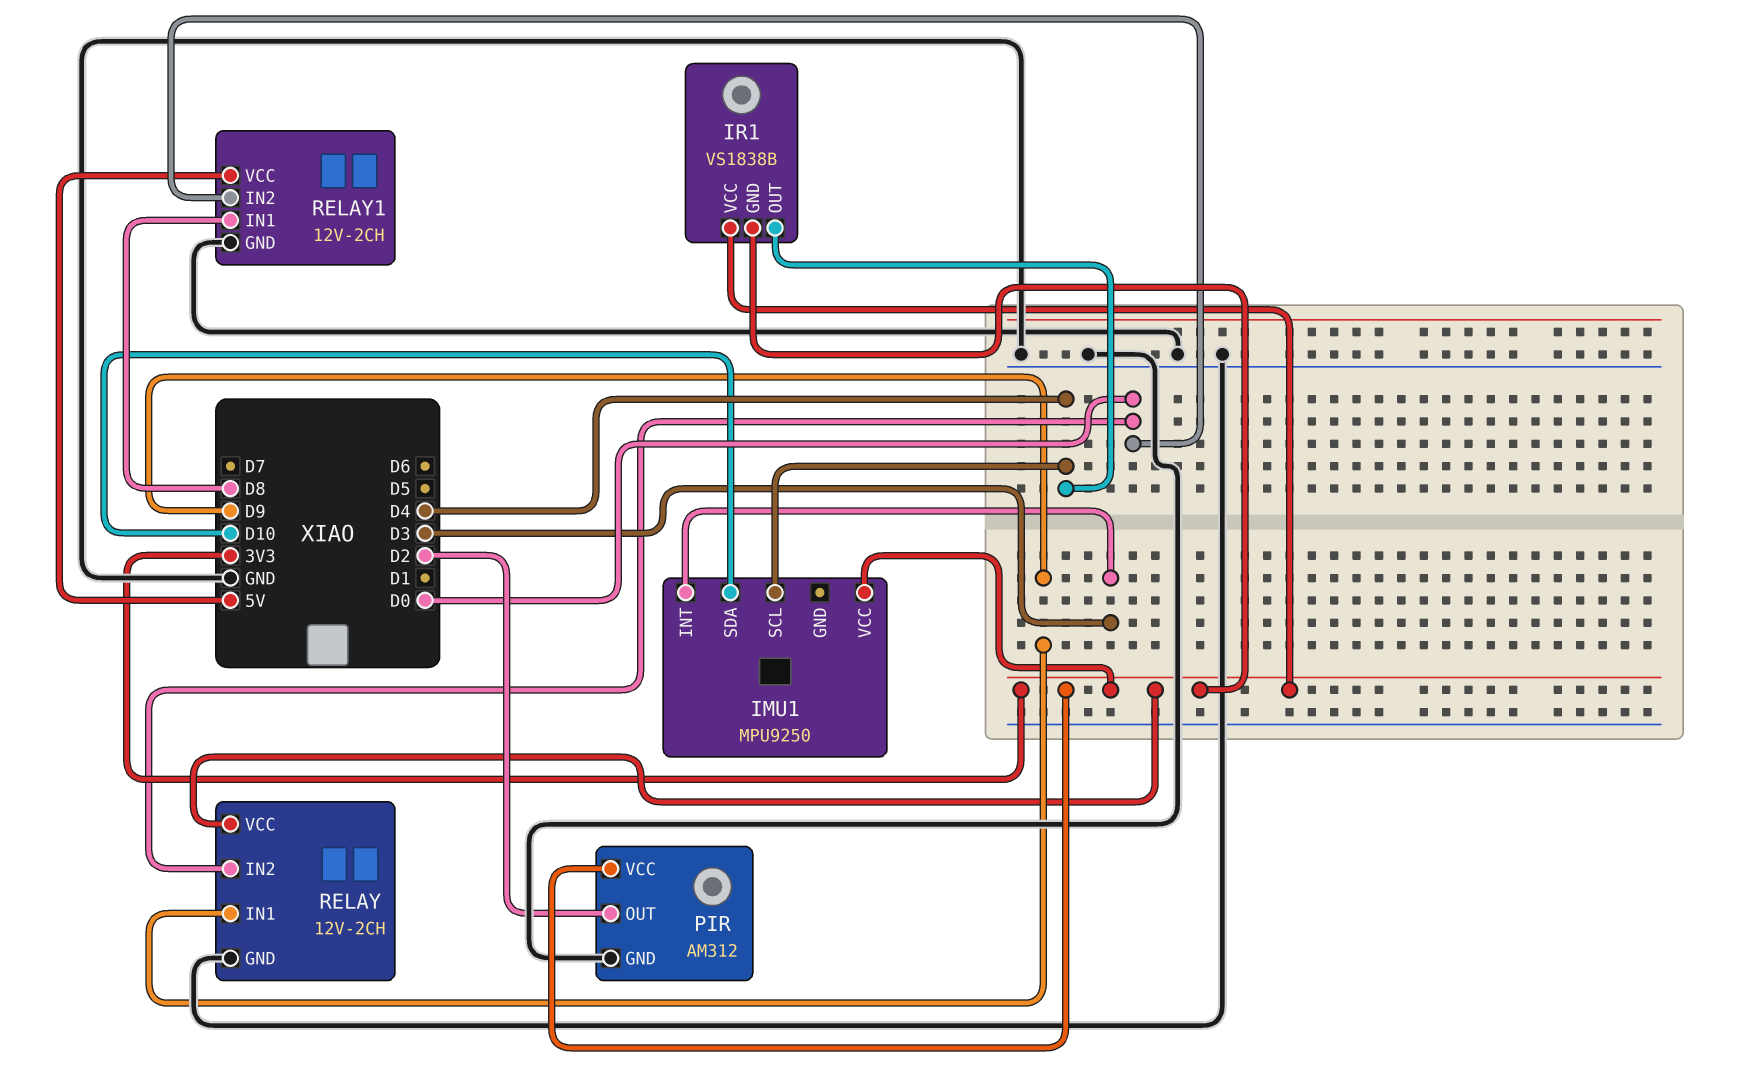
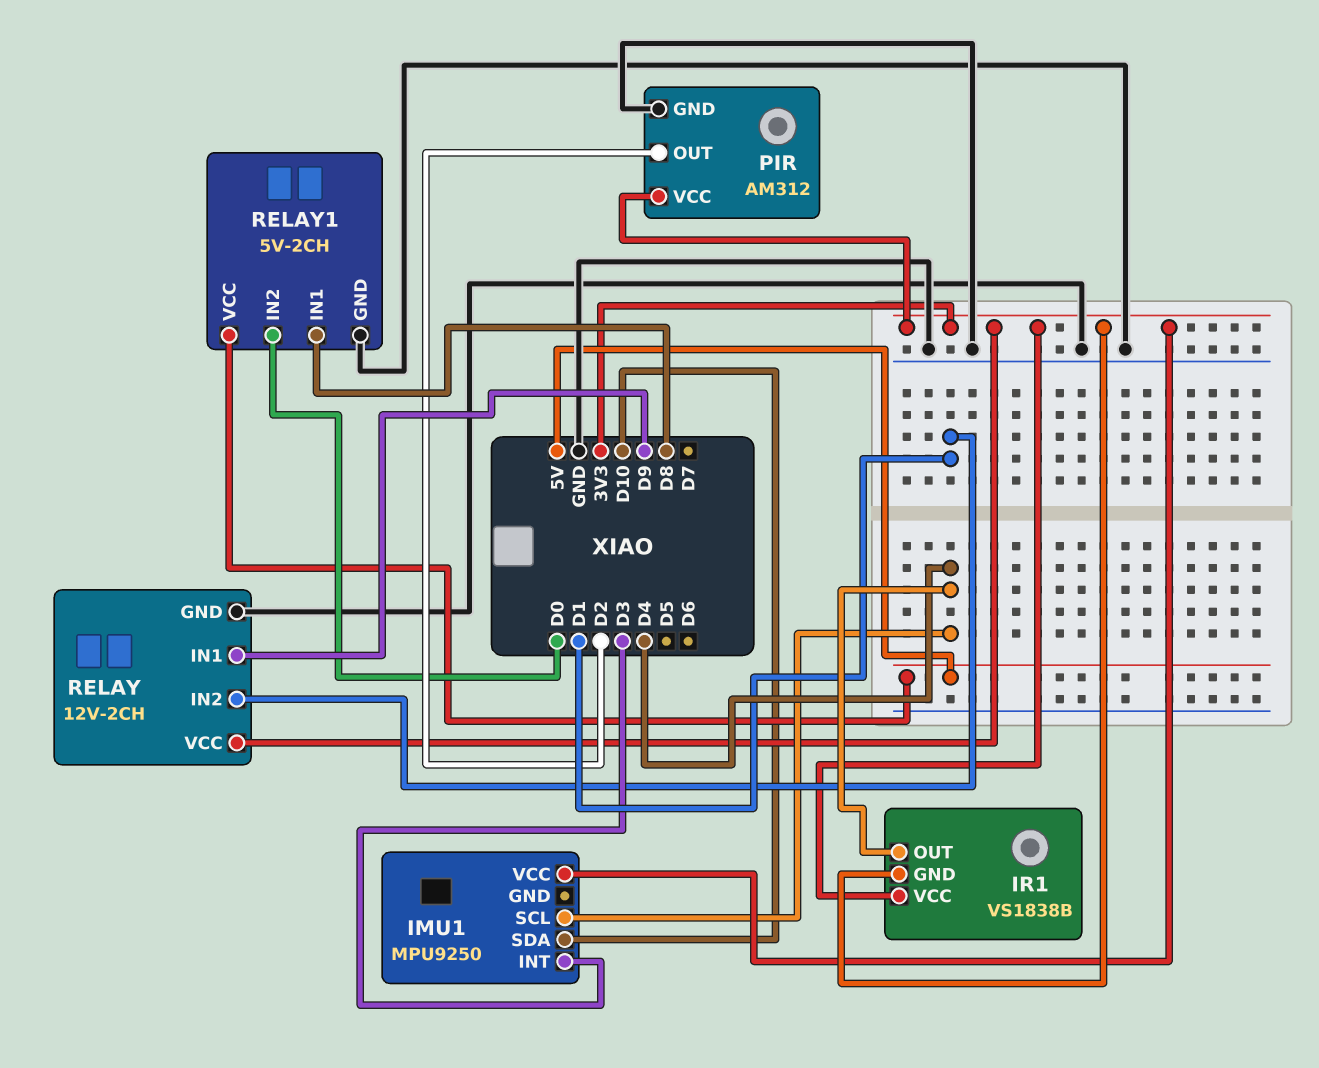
RELAY pin IN2: D0 -> D1
RELAY1: 12V-2CH -> 5V-2CH

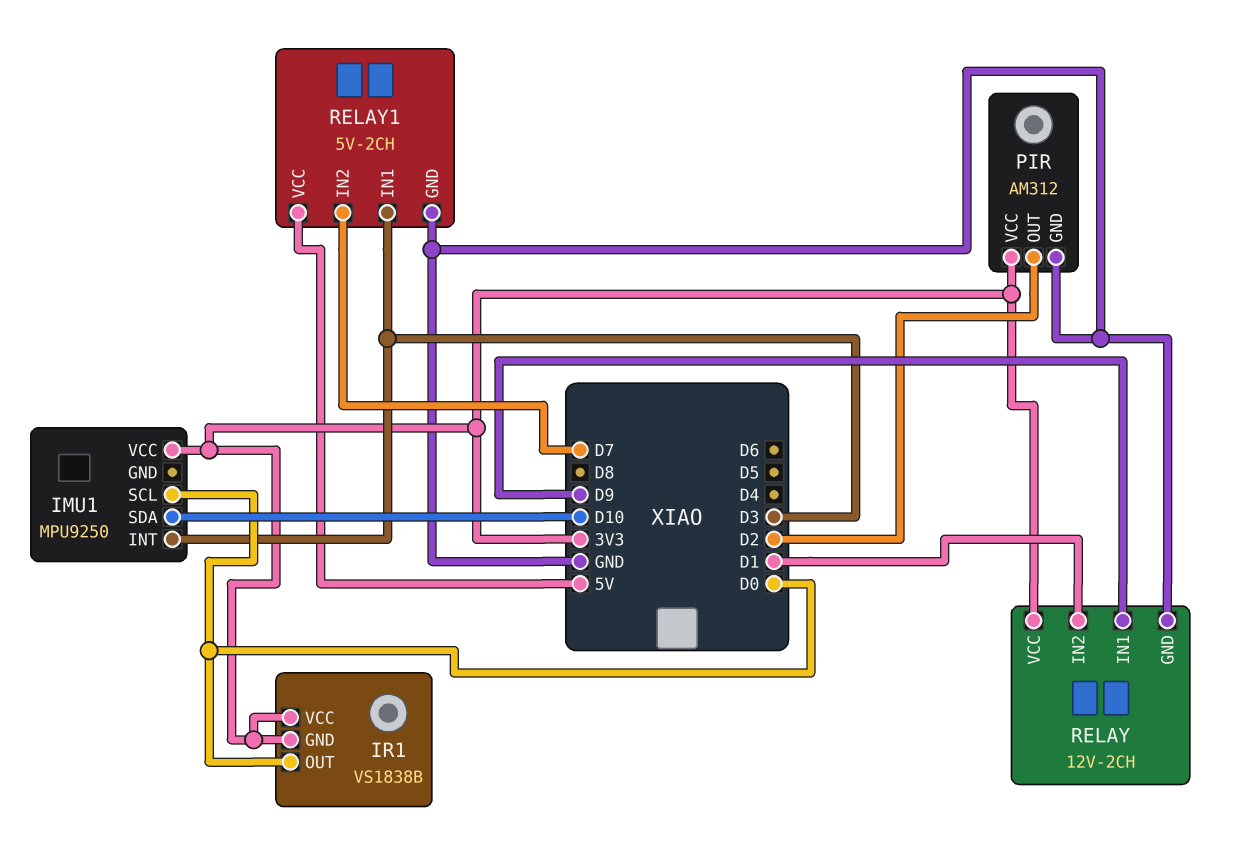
IMU1 pin SCL: D4 -> D0
IR1 pin OUT: D4 -> D0
RELAY1 pin IN1: D8 -> D3
RELAY1 pin IN2: D0 -> D7

